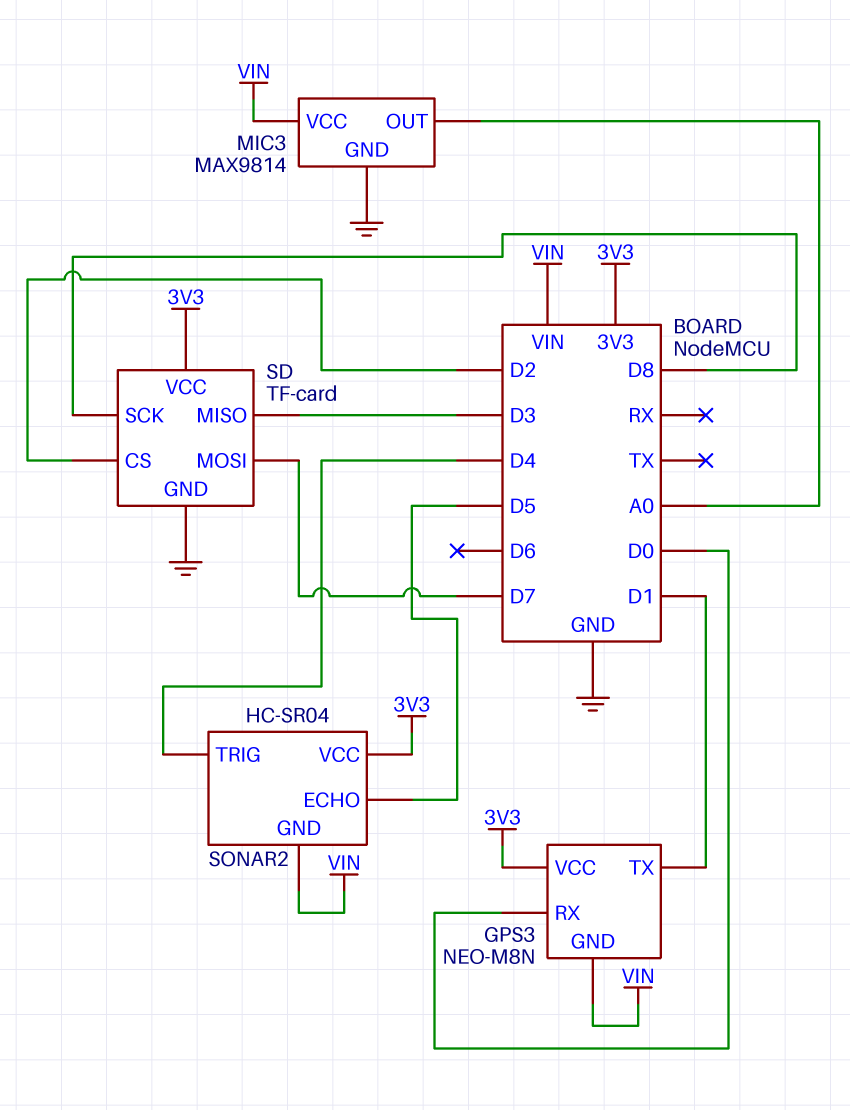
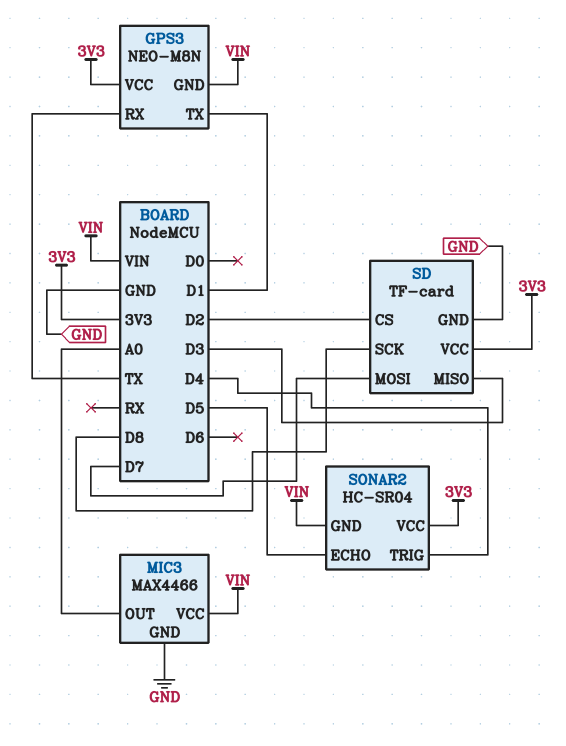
GPS3 pin RX: D0 -> TX
MIC3: MAX9814 -> MAX4466

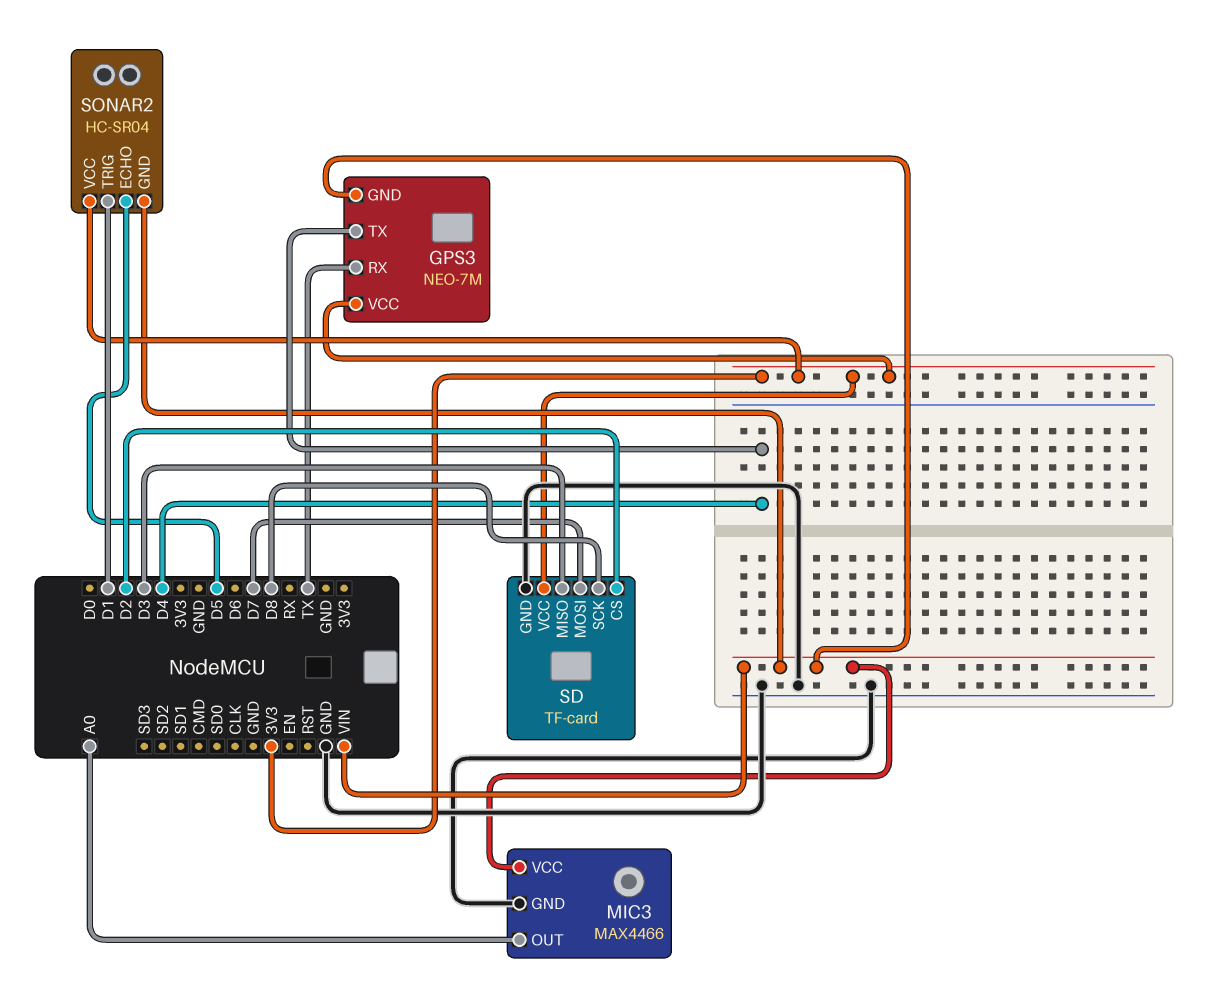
GPS3: NEO-M8N -> NEO-7M
GPS3 pin TX: D1 -> D4
SONAR2 pin TRIG: D4 -> D1

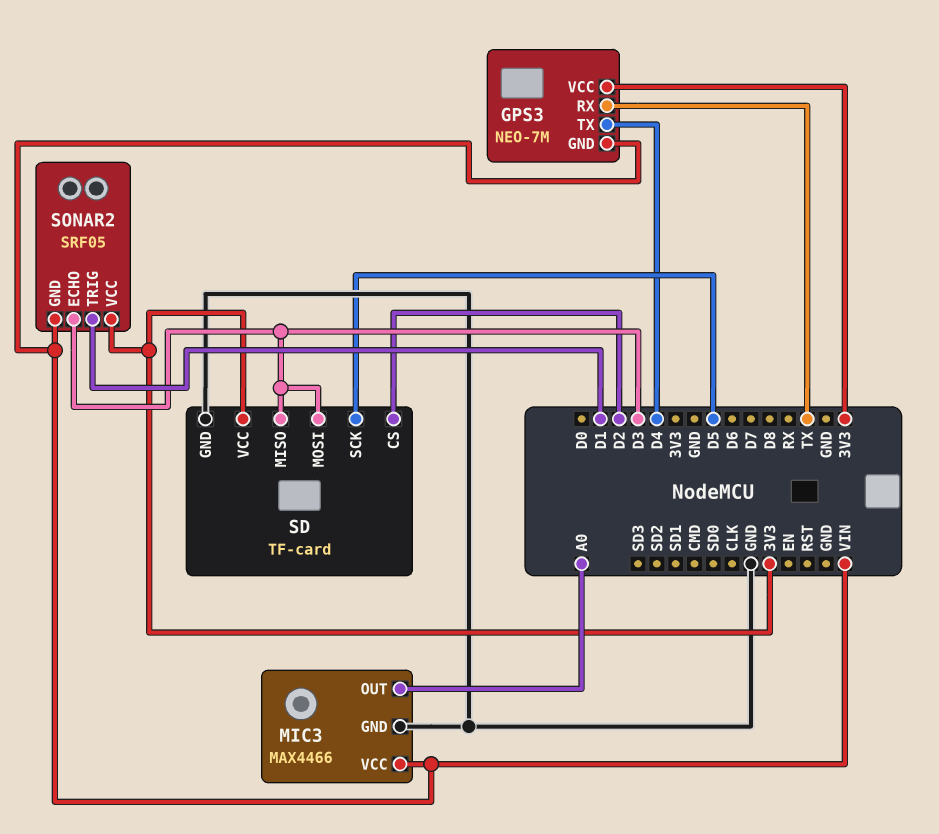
SD pin MOSI: D7 -> D3
SD pin SCK: D8 -> D5
SONAR2: HC-SR04 -> SRF05
SONAR2 pin ECHO: D5 -> D3

